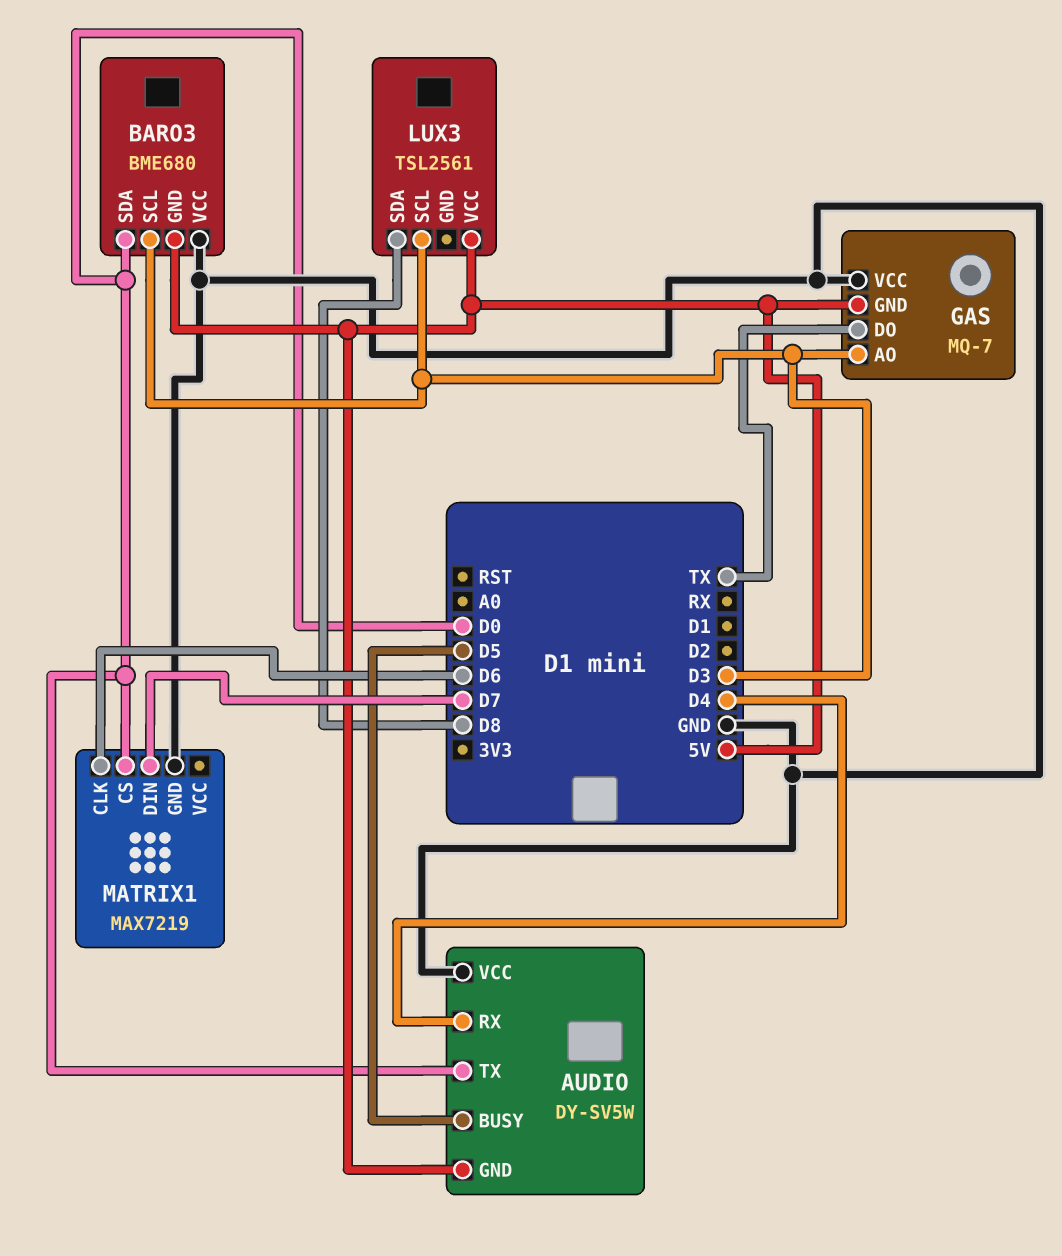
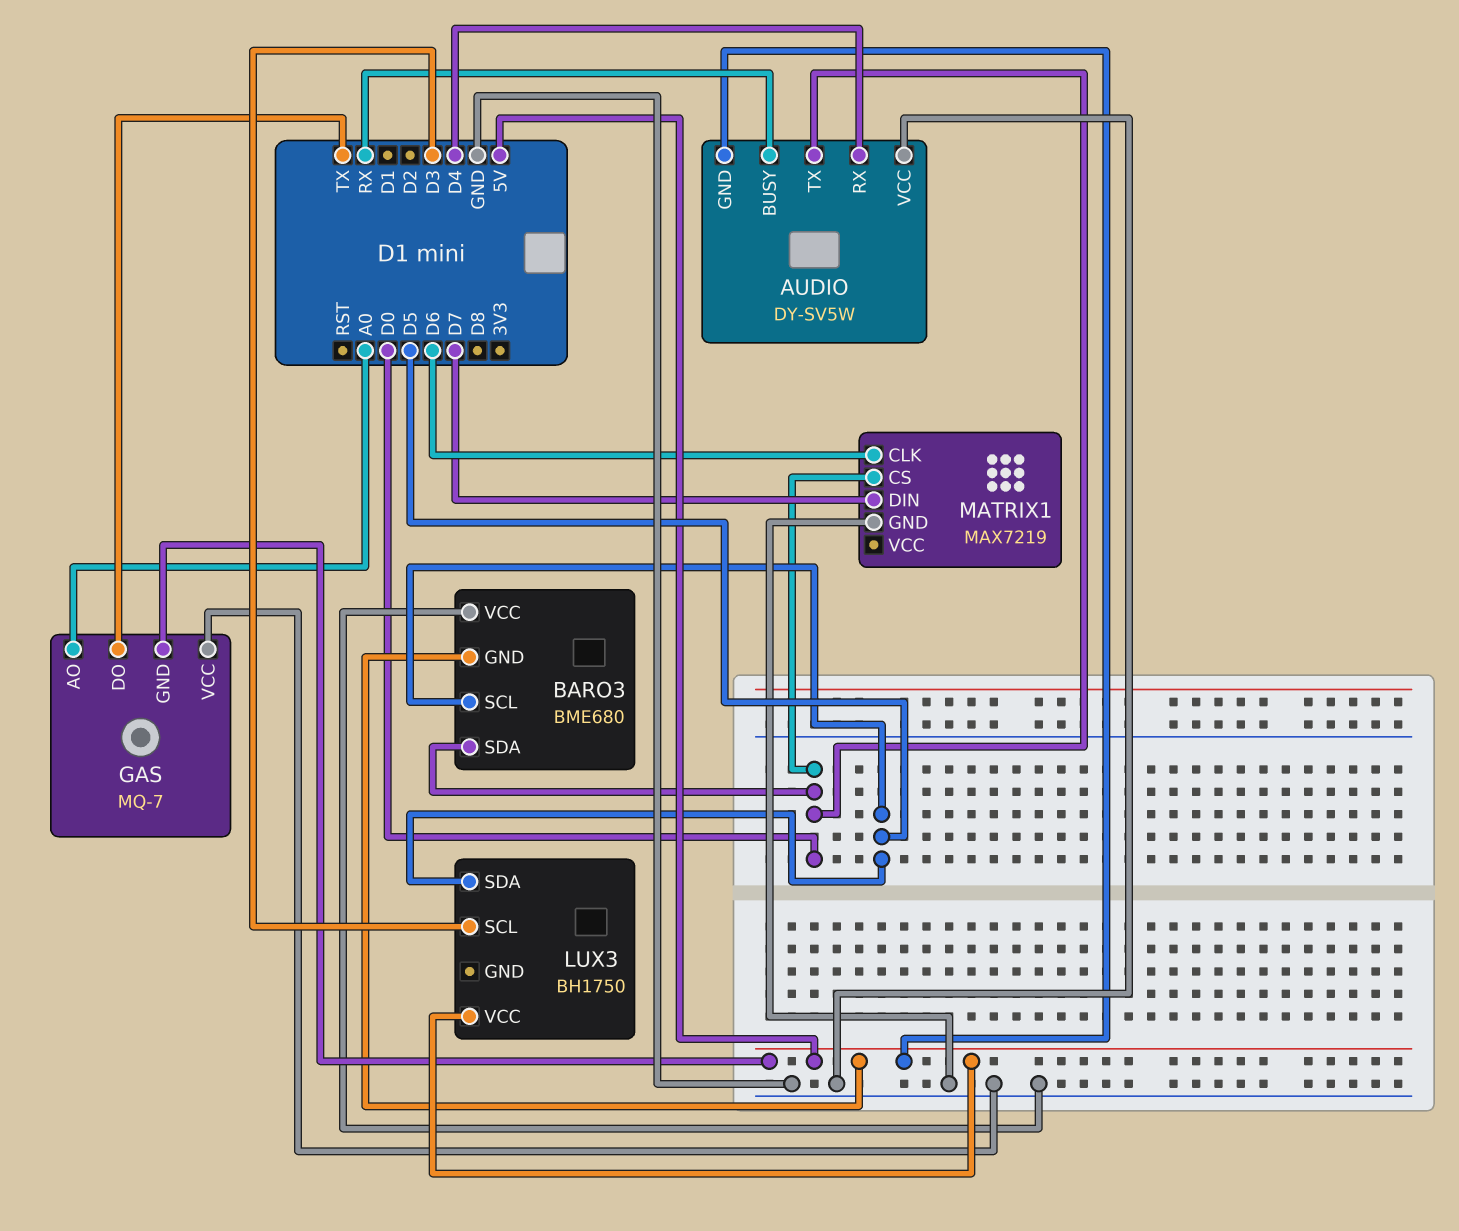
AUDIO pin BUSY: D5 -> RX
BARO3 pin SCL: D3 -> D5
GAS pin AO: D3 -> A0
LUX3: TSL2561 -> BH1750
LUX3 pin SDA: D8 -> D5

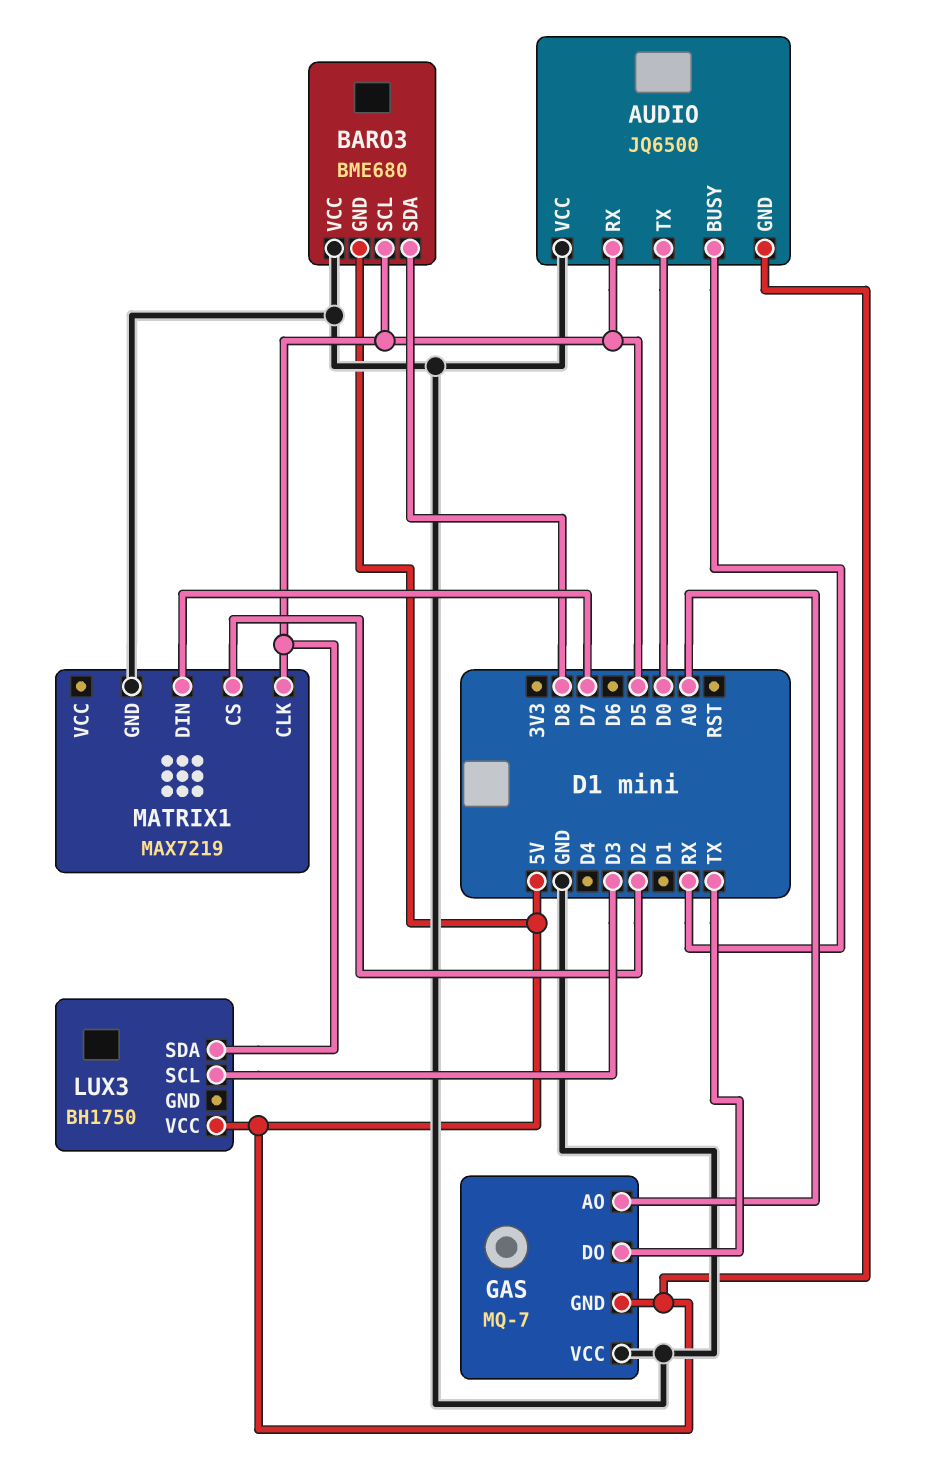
AUDIO: DY-SV5W -> JQ6500
AUDIO pin RX: D4 -> D5
BARO3 pin SDA: D0 -> D8
MATRIX1 pin CLK: D6 -> D5
MATRIX1 pin CS: D0 -> D2

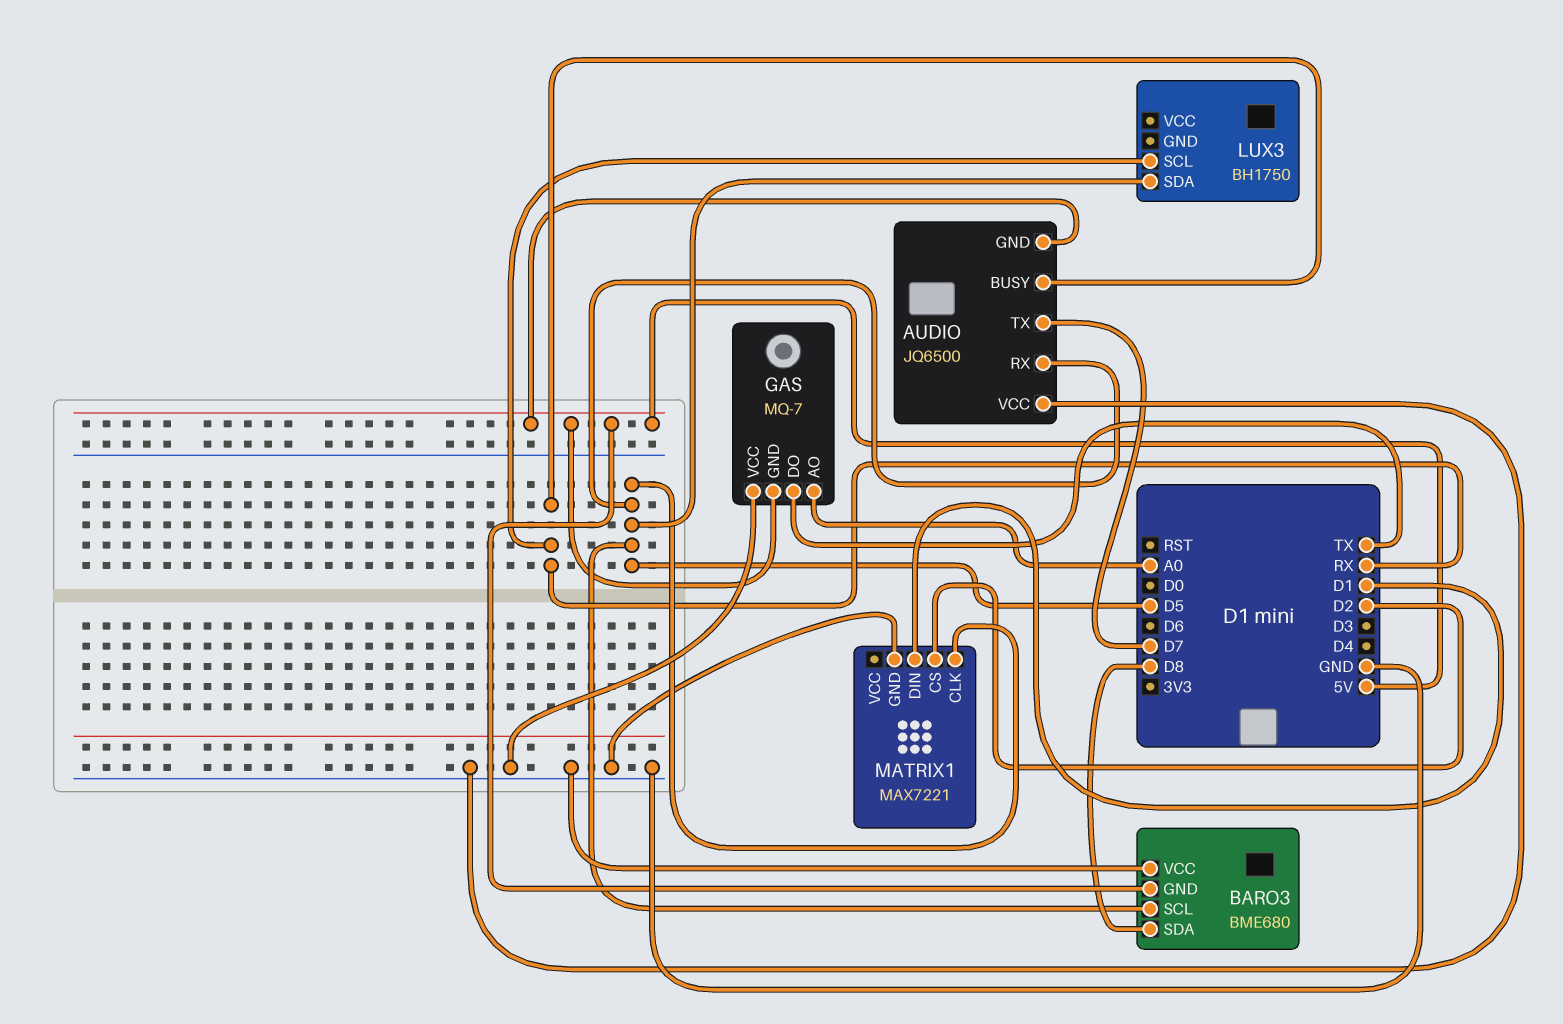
AUDIO pin TX: D0 -> D7
LUX3 pin SCL: D3 -> RX
LUX3 pin VCC: 5V -> none
MATRIX1: MAX7219 -> MAX7221
MATRIX1 pin DIN: D7 -> D1

